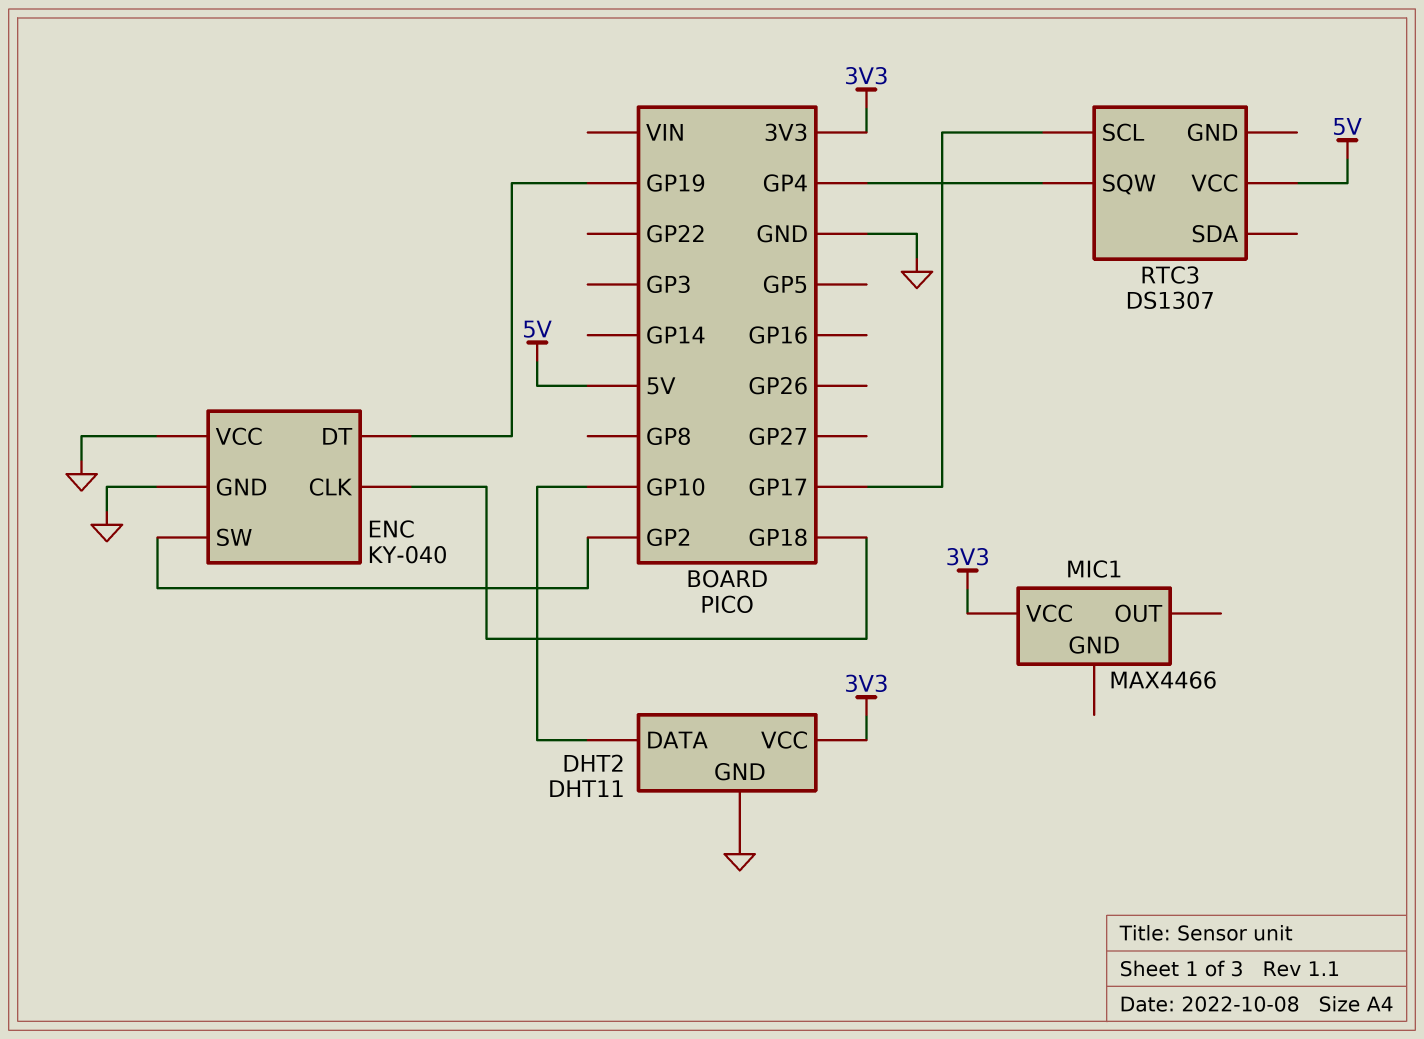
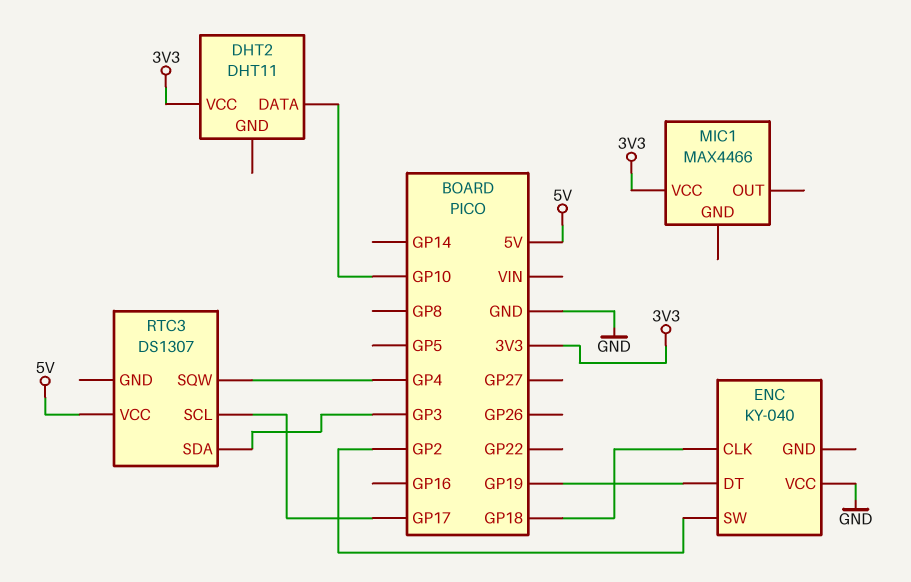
DHT2 pin GND: GND -> none
ENC pin GND: GND -> none
RTC3 pin SDA: none -> GP3

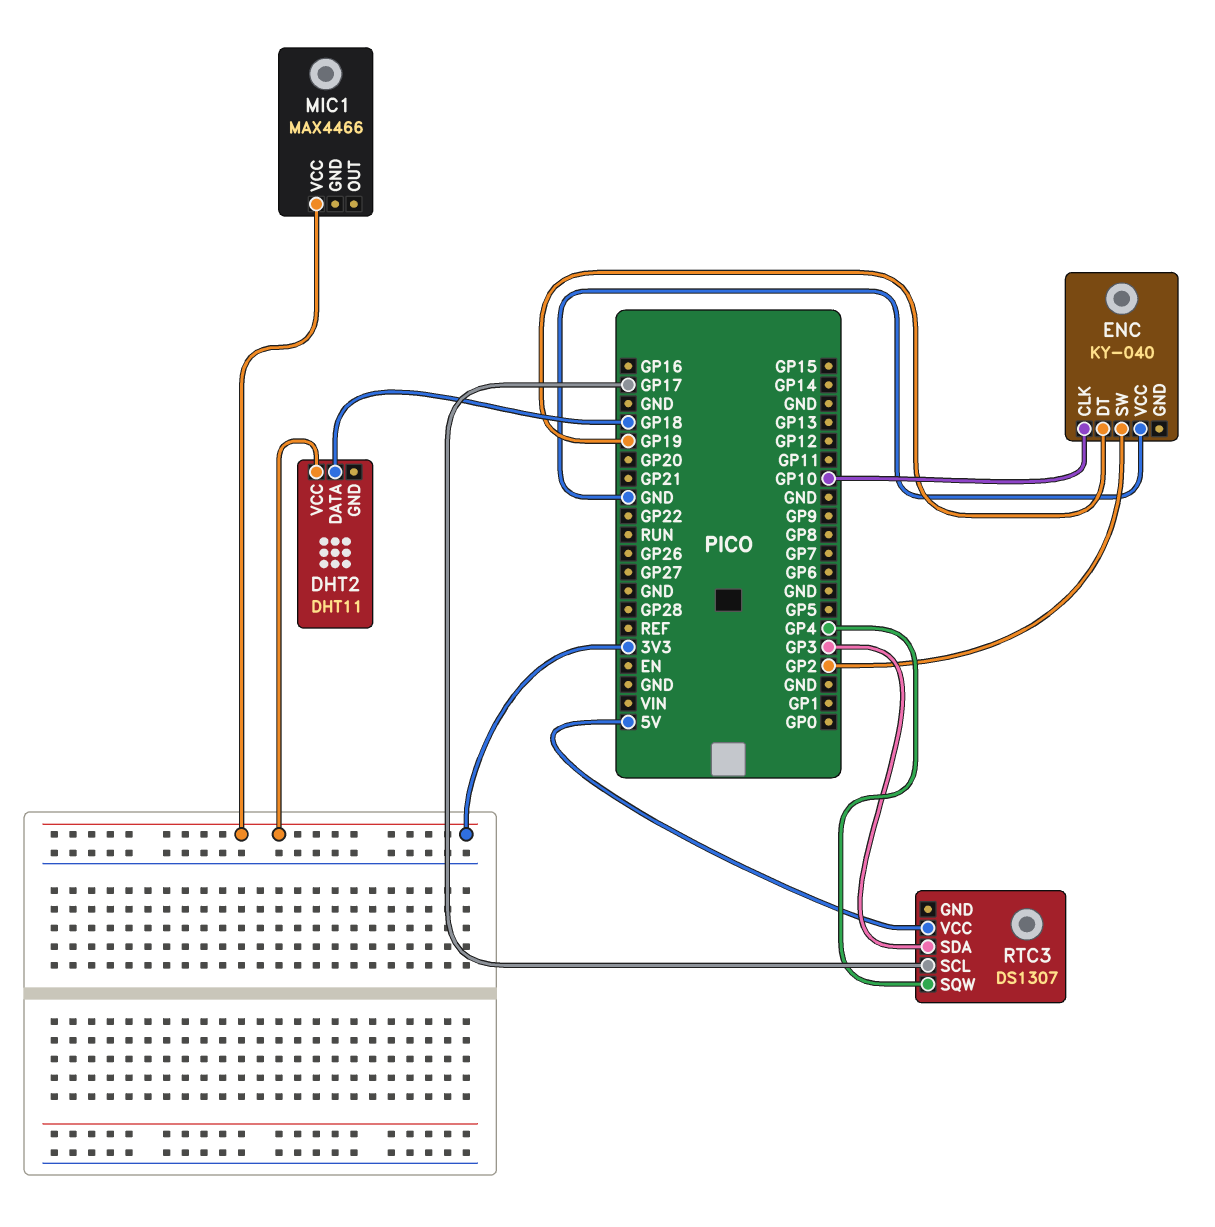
DHT2 pin DATA: GP10 -> GP18
ENC pin CLK: GP18 -> GP10

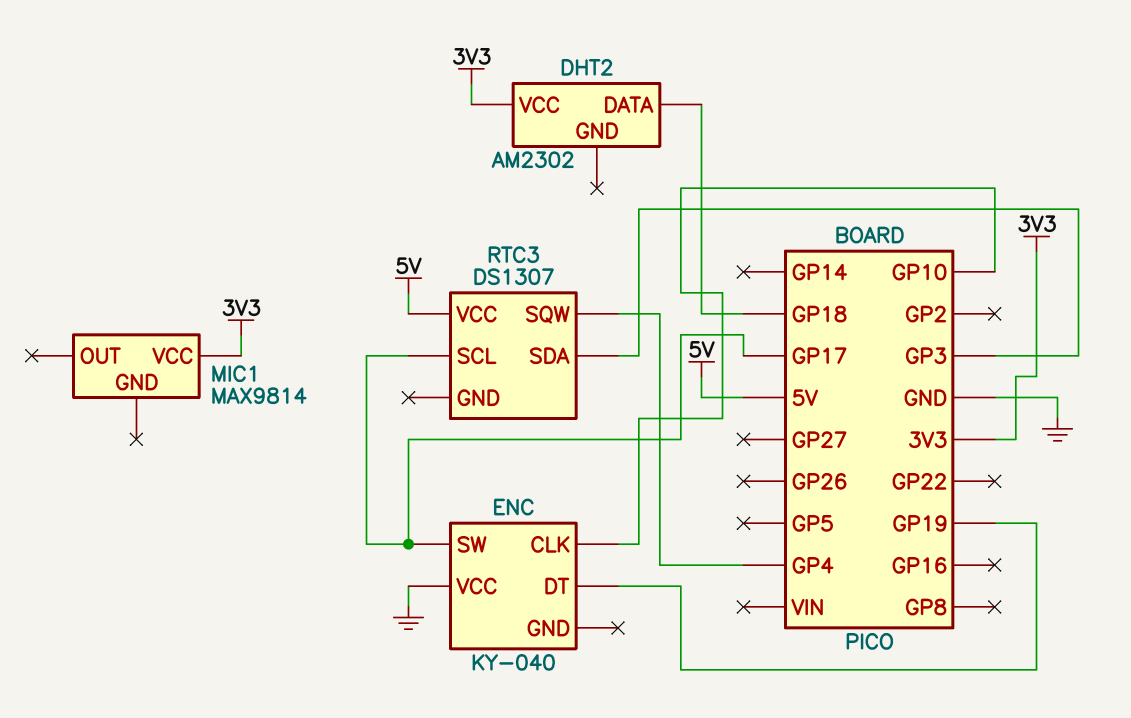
DHT2: DHT11 -> AM2302
ENC pin SW: GP2 -> GP17
MIC1: MAX4466 -> MAX9814

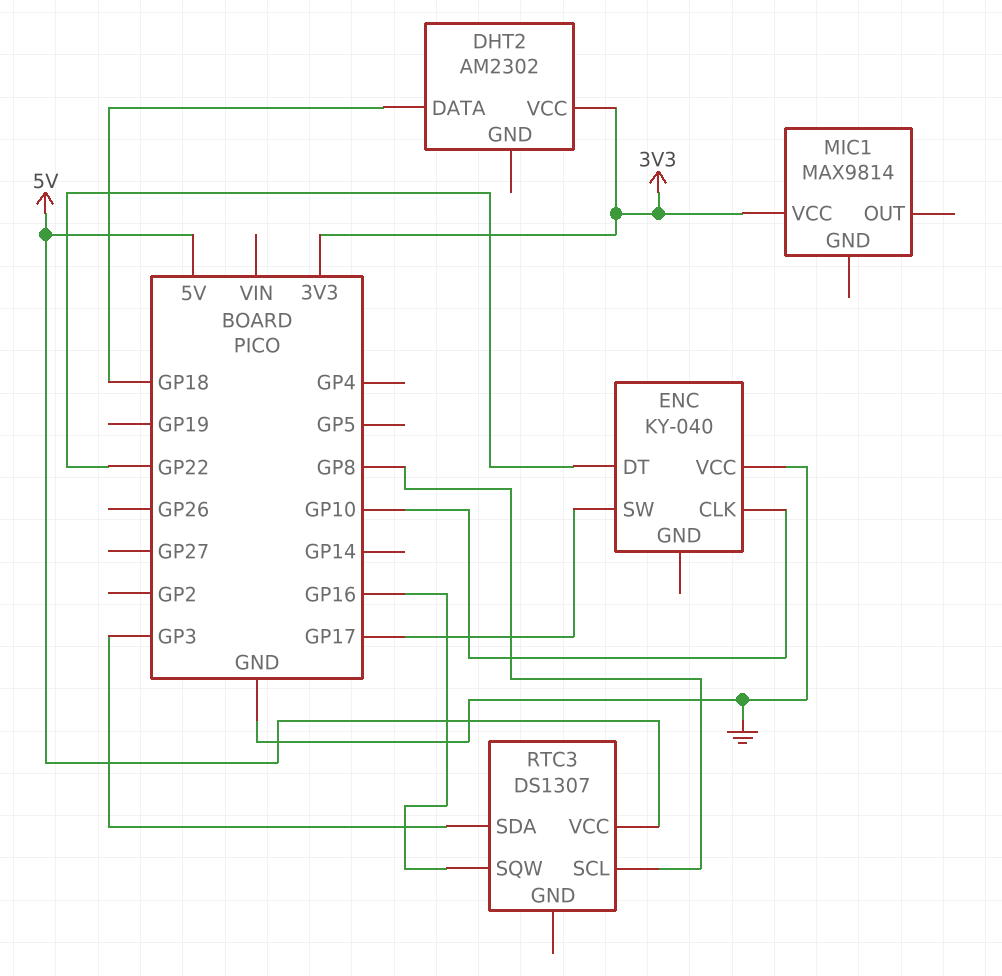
ENC pin DT: GP19 -> GP22
RTC3 pin SCL: GP17 -> GP8
RTC3 pin SQW: GP4 -> GP16

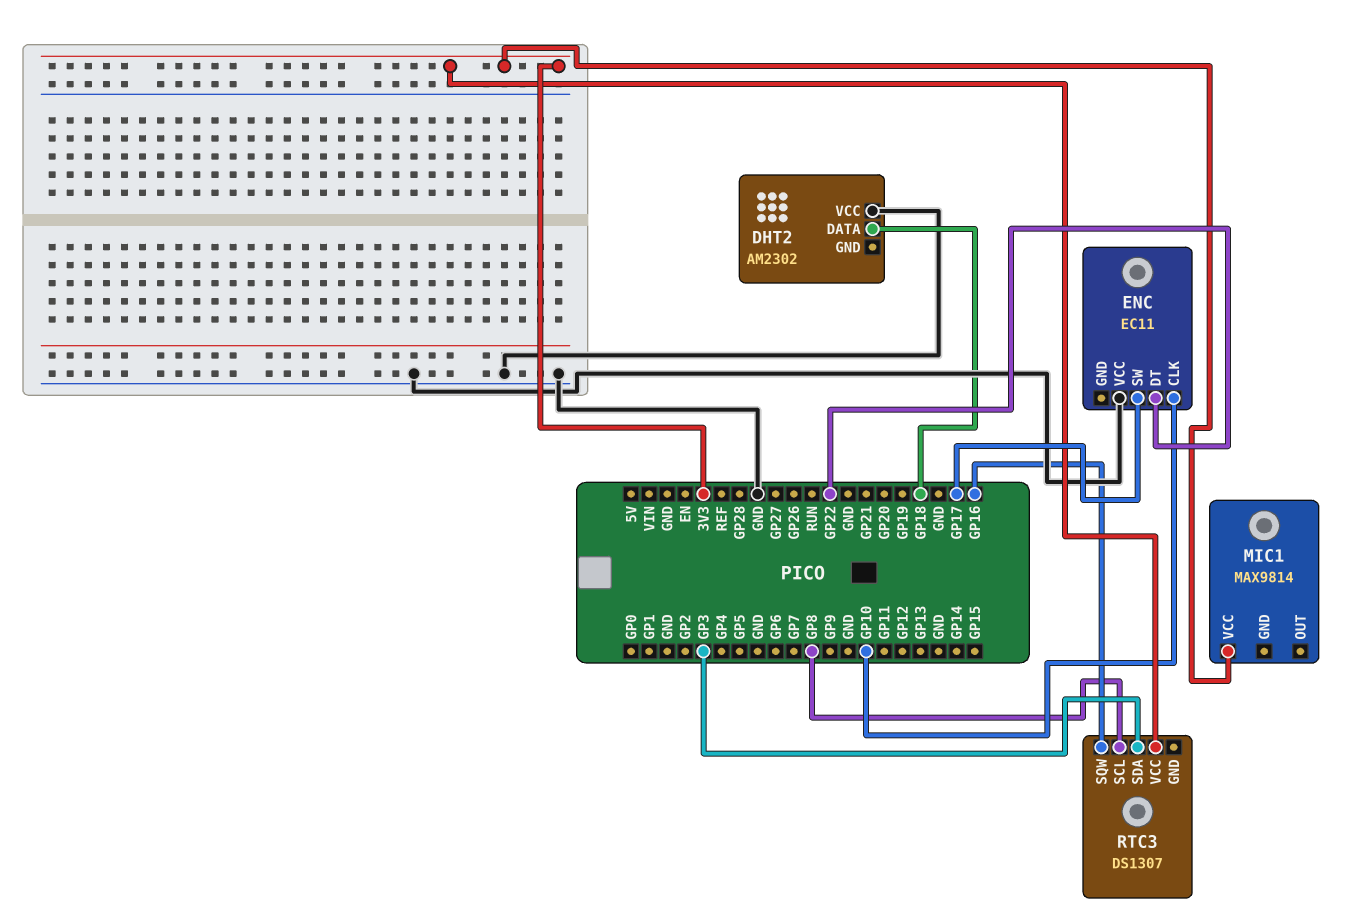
DHT2 pin VCC: 3V3 -> GND
ENC: KY-040 -> EC11
RTC3 pin VCC: 5V -> 3V3

